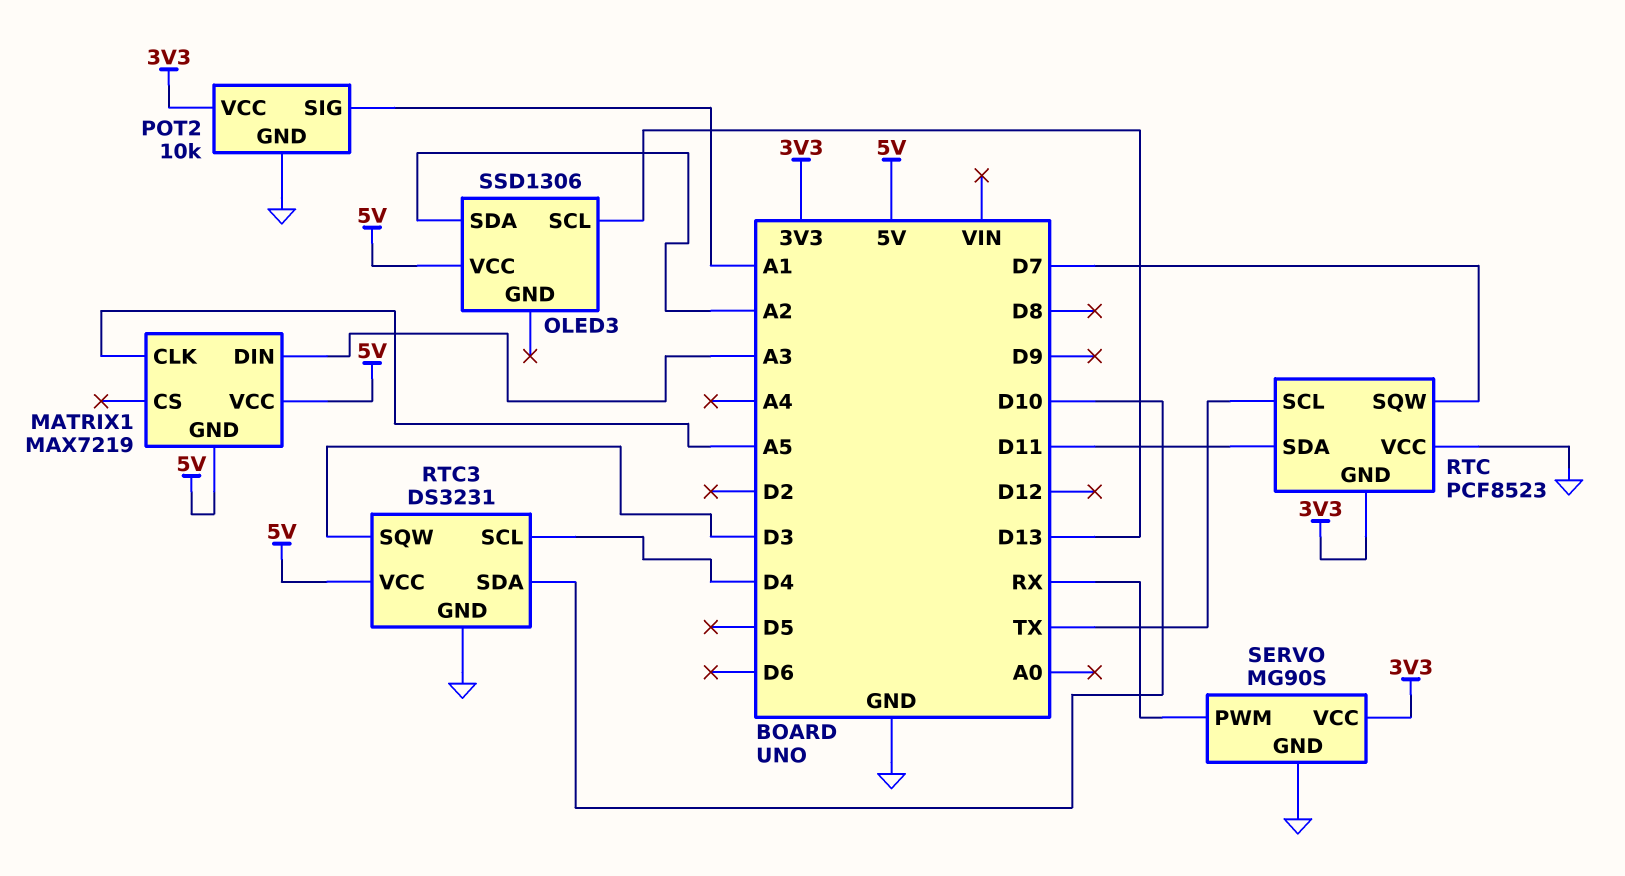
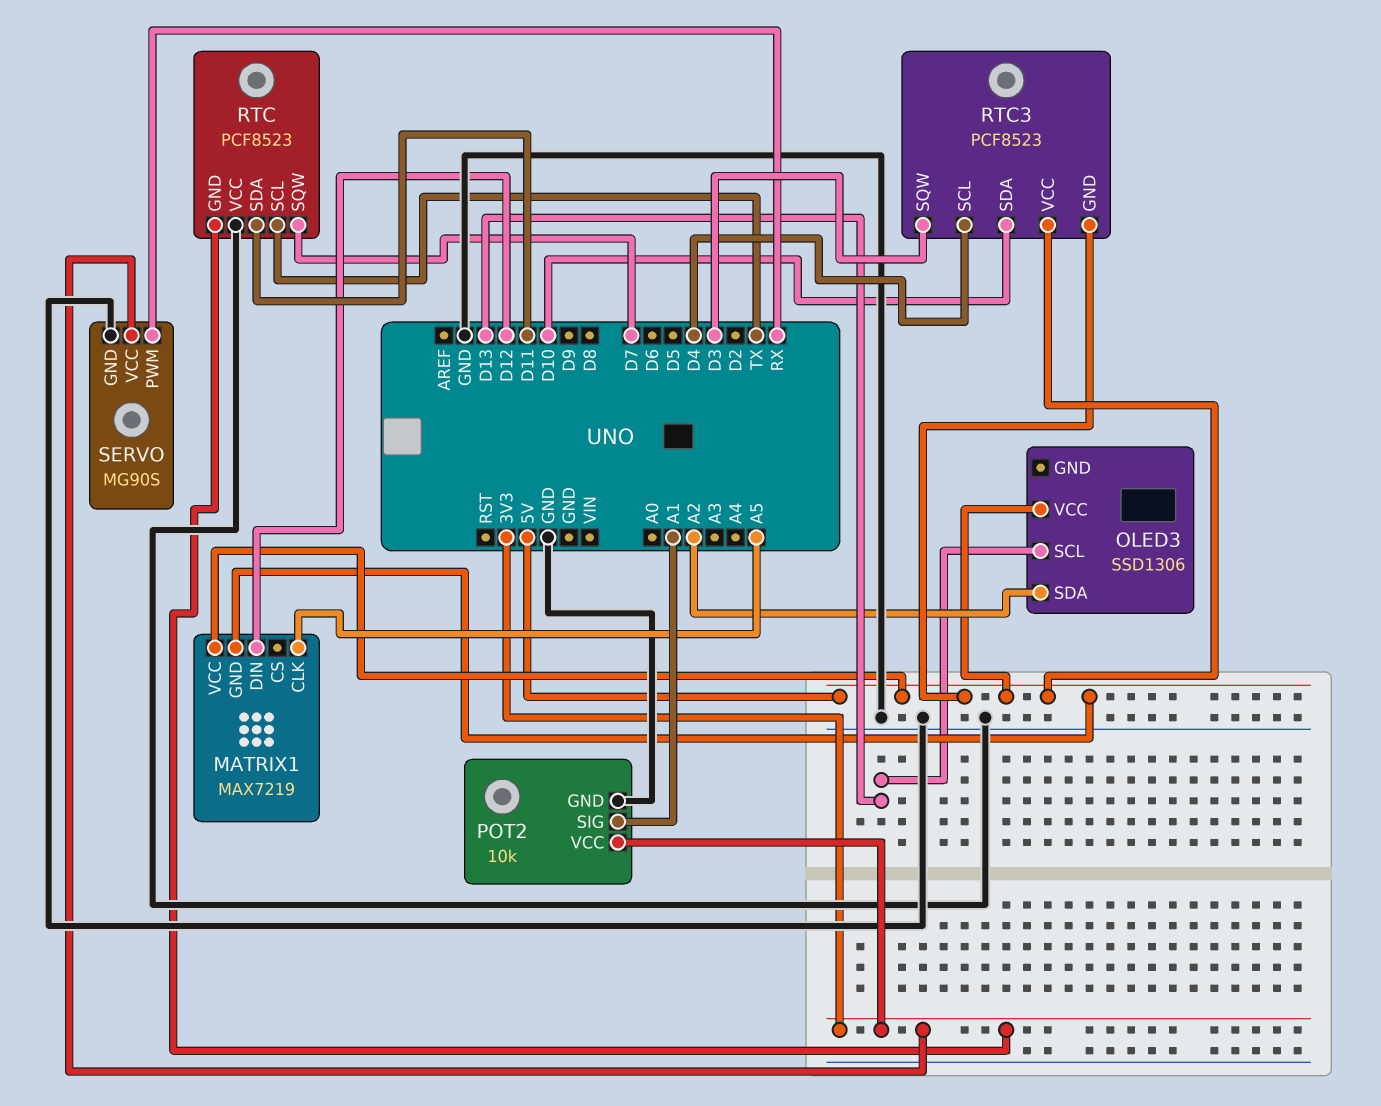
MATRIX1 pin DIN: A3 -> D12
RTC3: DS3231 -> PCF8523
RTC3 pin GND: GND -> 5V

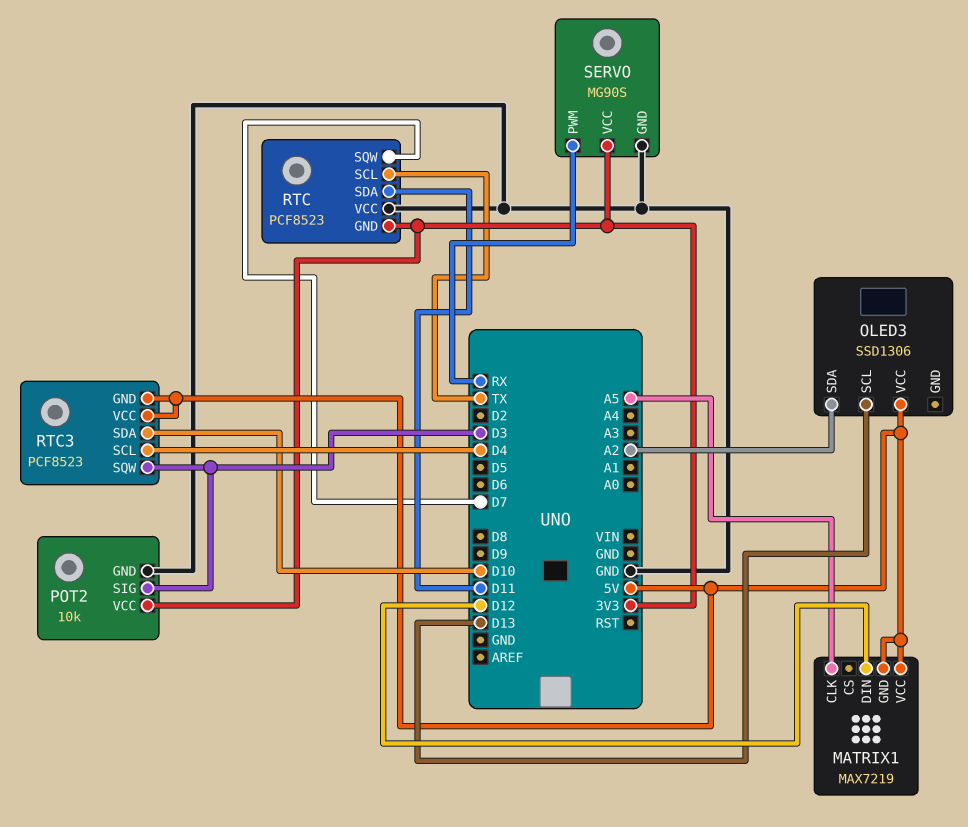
POT2 pin SIG: A1 -> D3

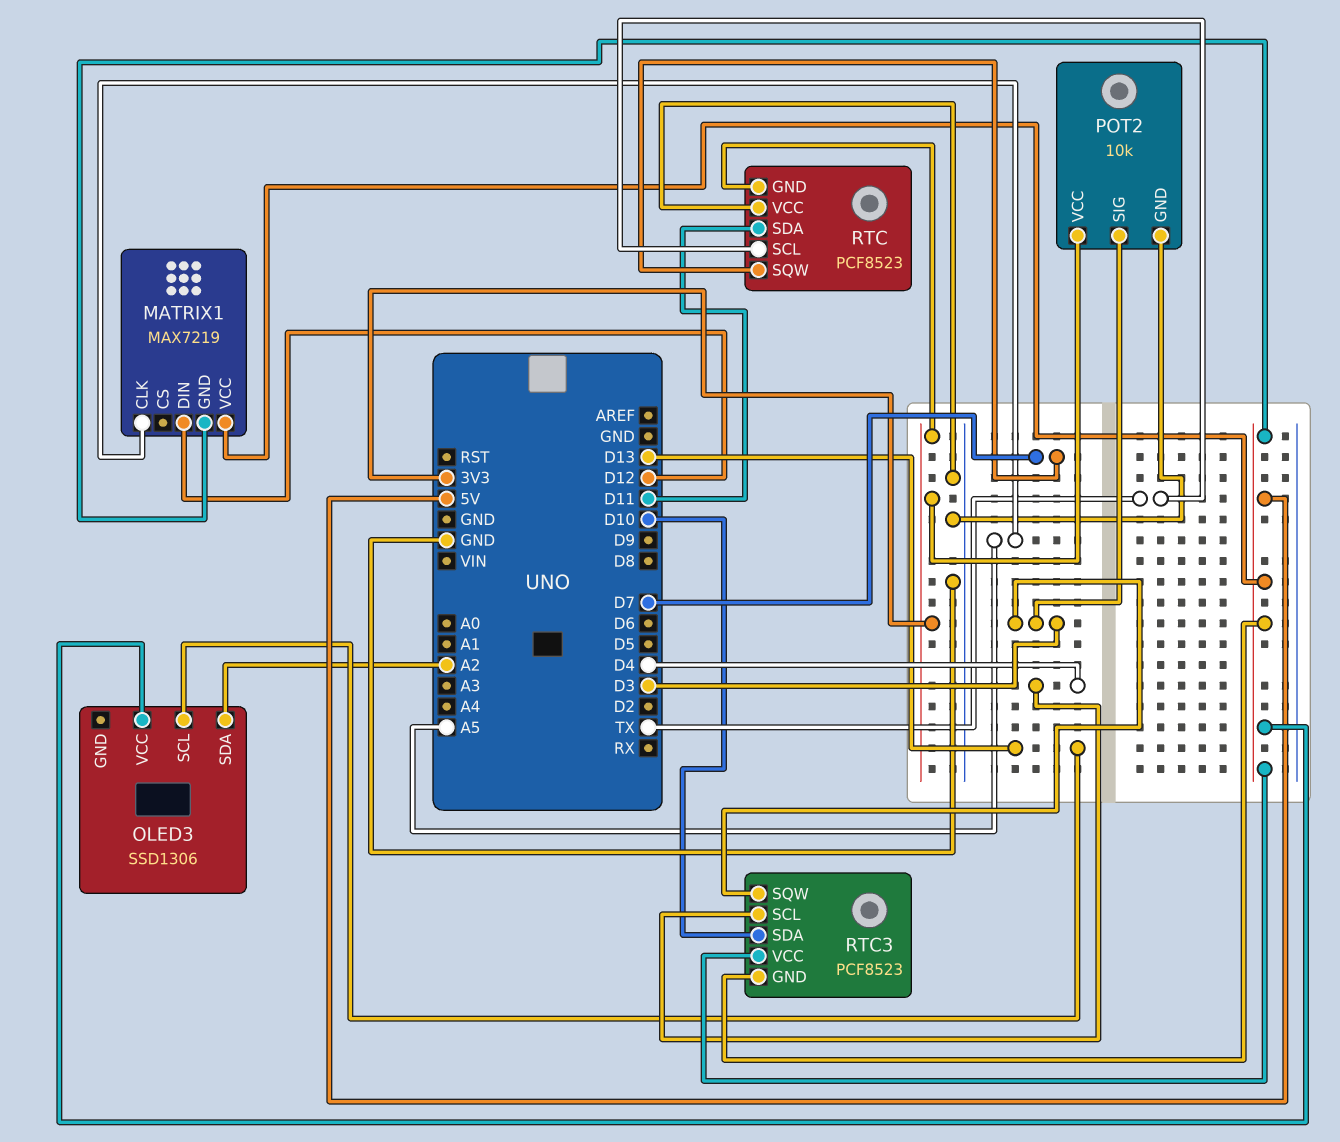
SERVO: MG90S -> none
SERVO pin GND: GND -> none
SERVO pin PWM: RX -> none
SERVO pin VCC: 3V3 -> none

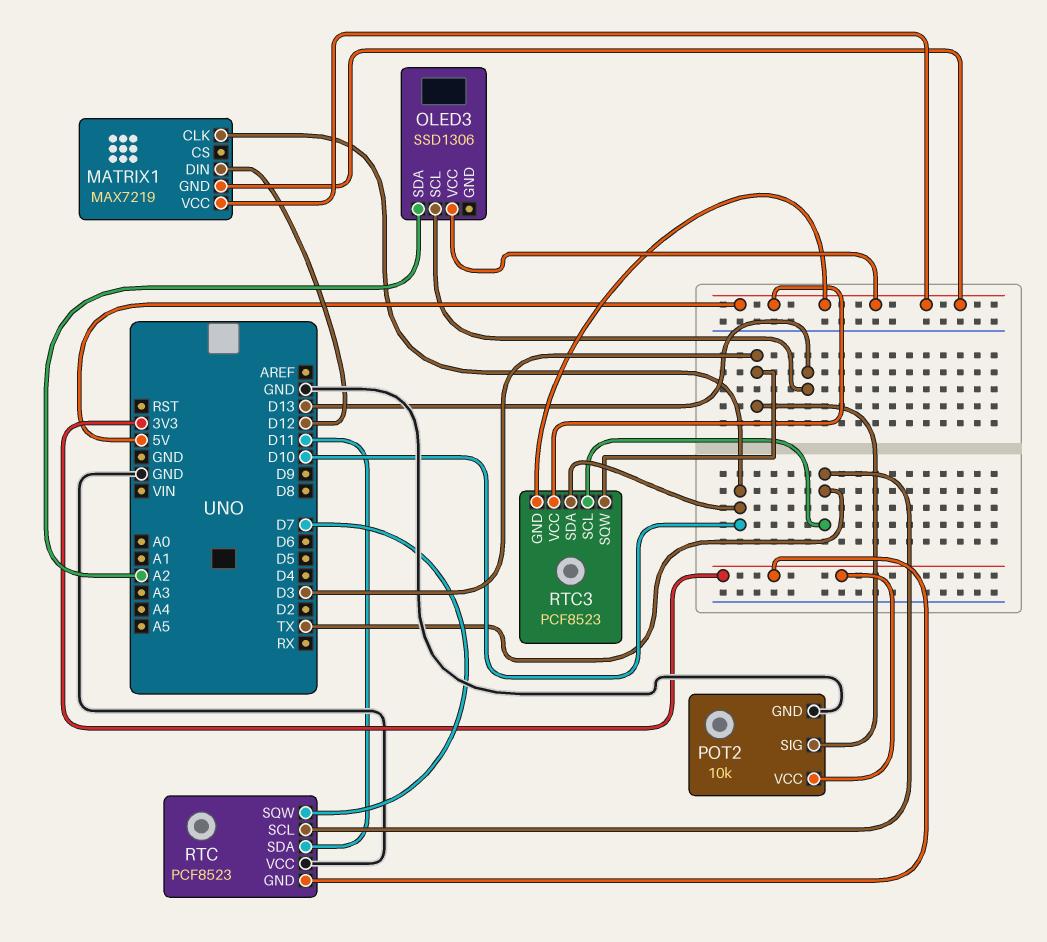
MATRIX1 pin CLK: A5 -> D10
RTC3 pin SCL: D4 -> TX

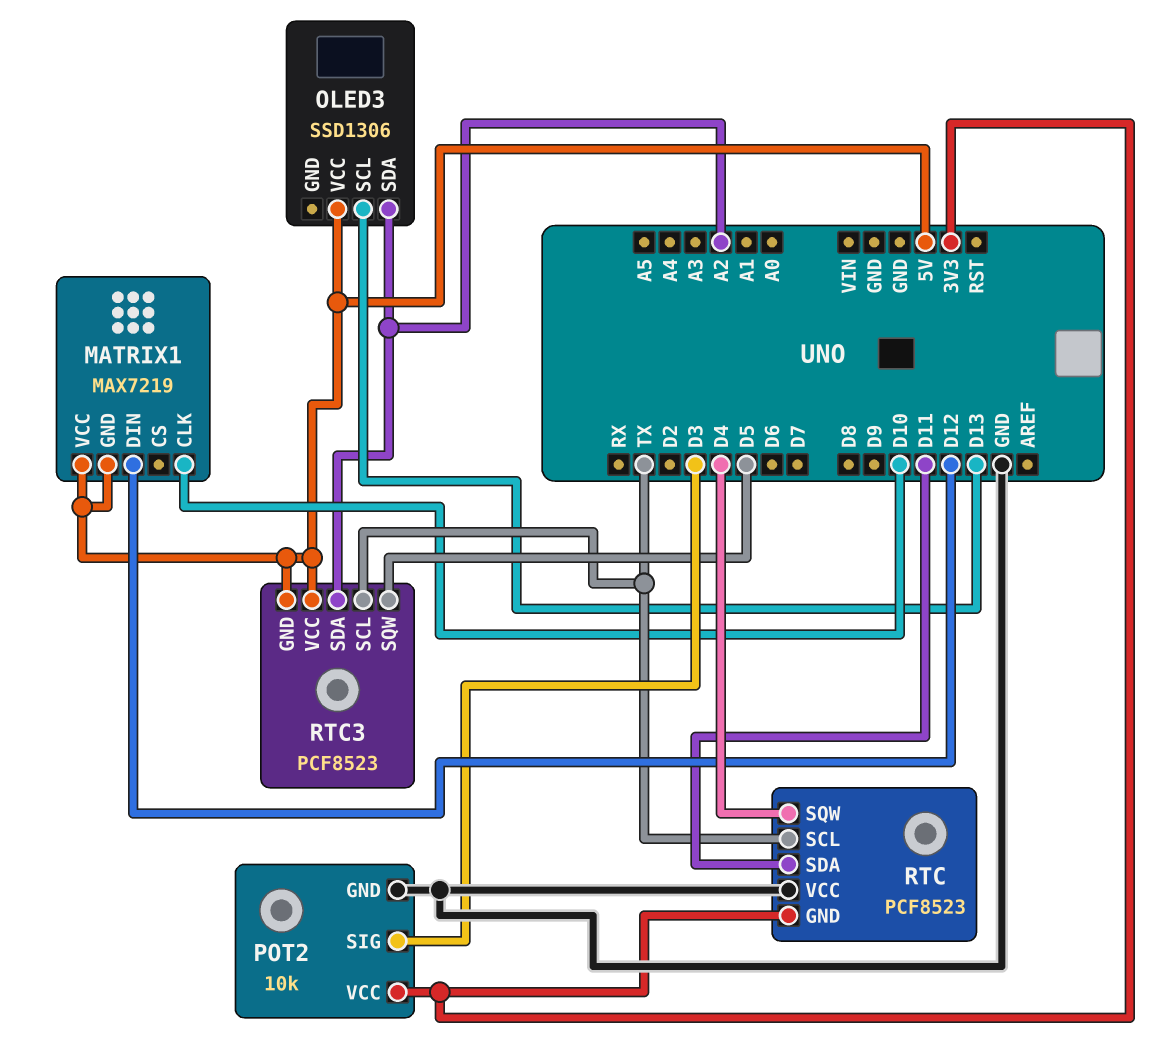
RTC pin SQW: D7 -> D4
RTC3 pin SDA: D10 -> A2
RTC3 pin SQW: D3 -> D5

